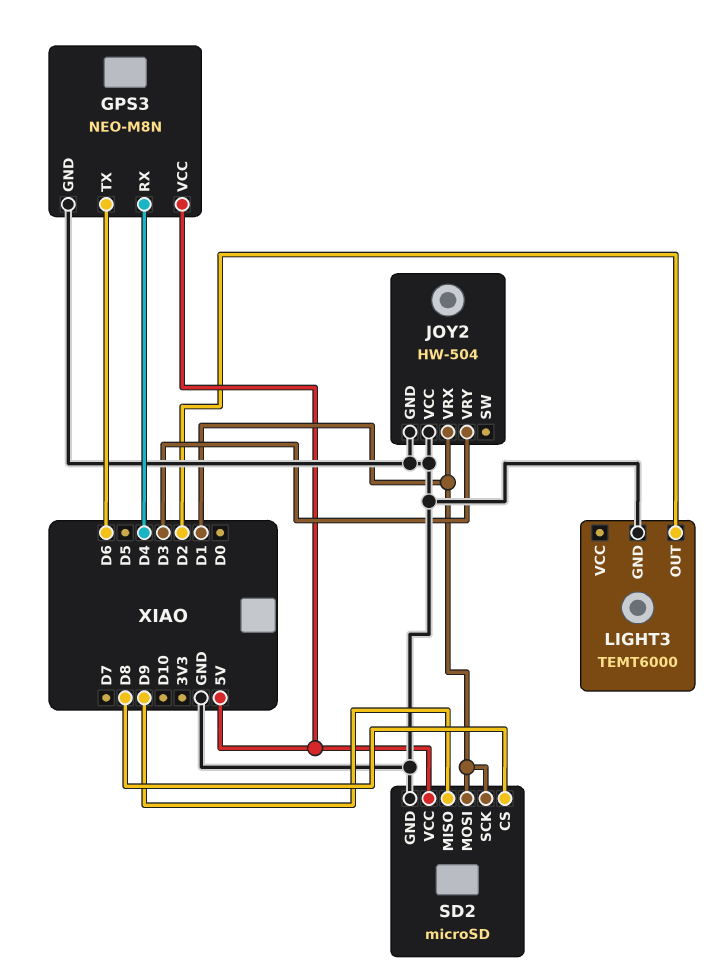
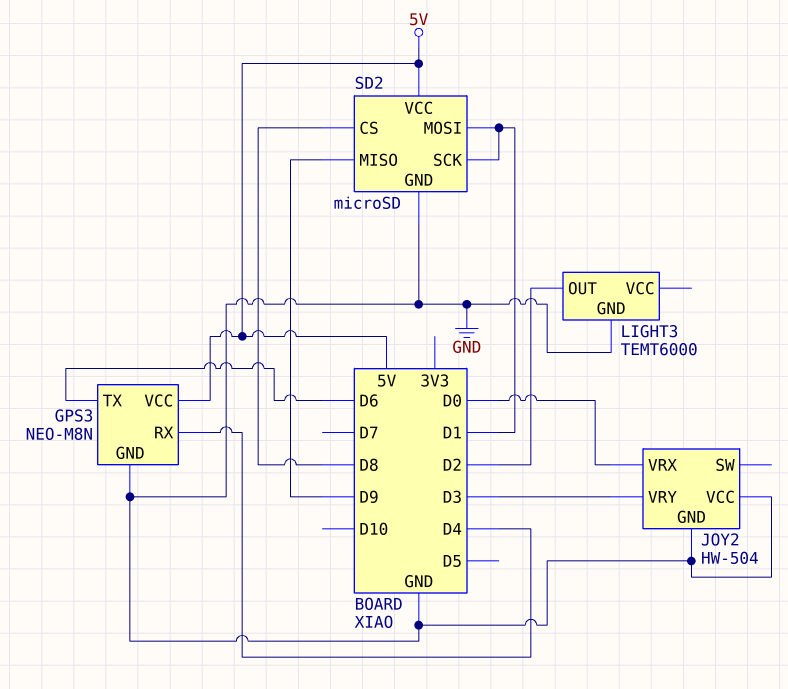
JOY2 pin VRX: D1 -> D0

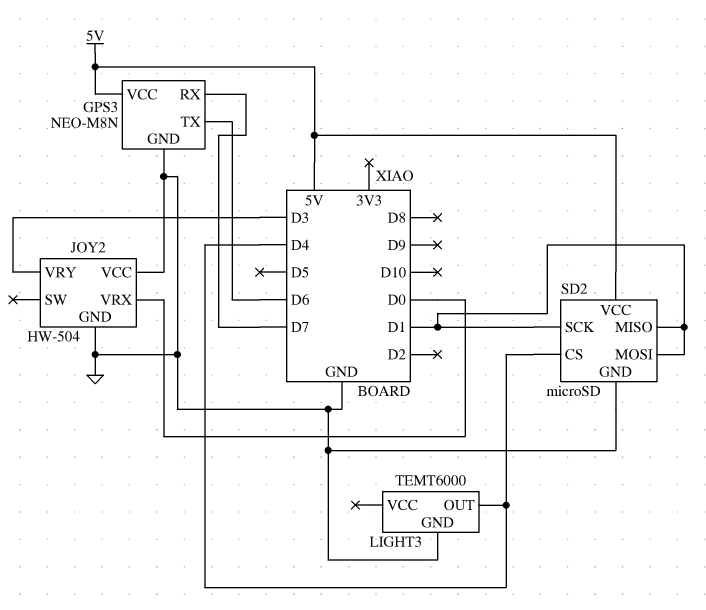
GPS3 pin RX: D4 -> D7
LIGHT3 pin OUT: D2 -> D4
SD2 pin CS: D8 -> D4
SD2 pin MISO: D9 -> D1

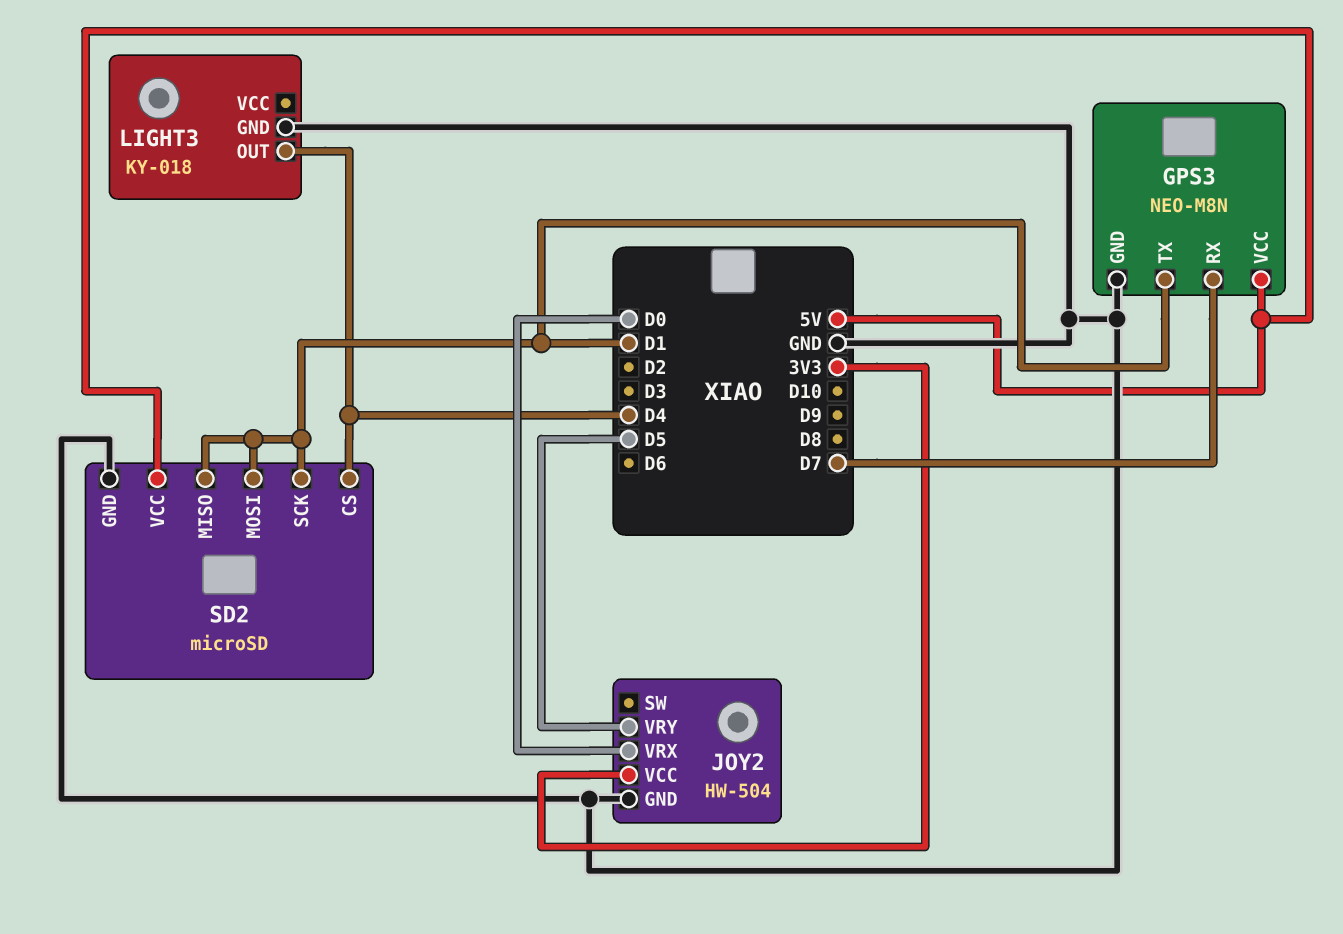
GPS3 pin TX: D6 -> D1
JOY2 pin VCC: GND -> 3V3
JOY2 pin VRY: D3 -> D5
LIGHT3: TEMT6000 -> KY-018

